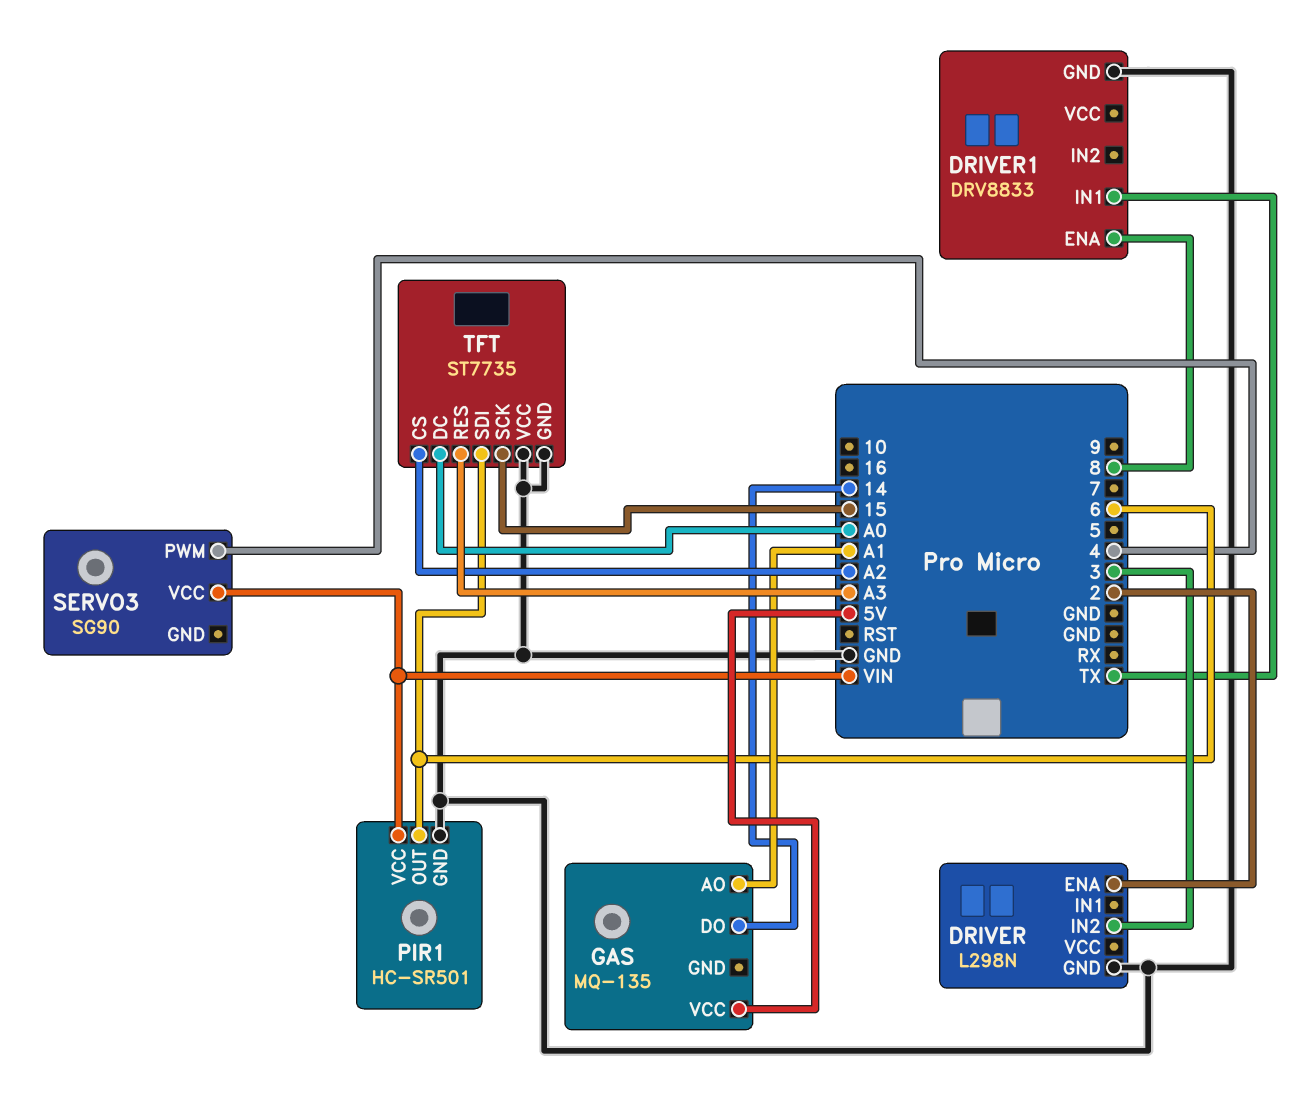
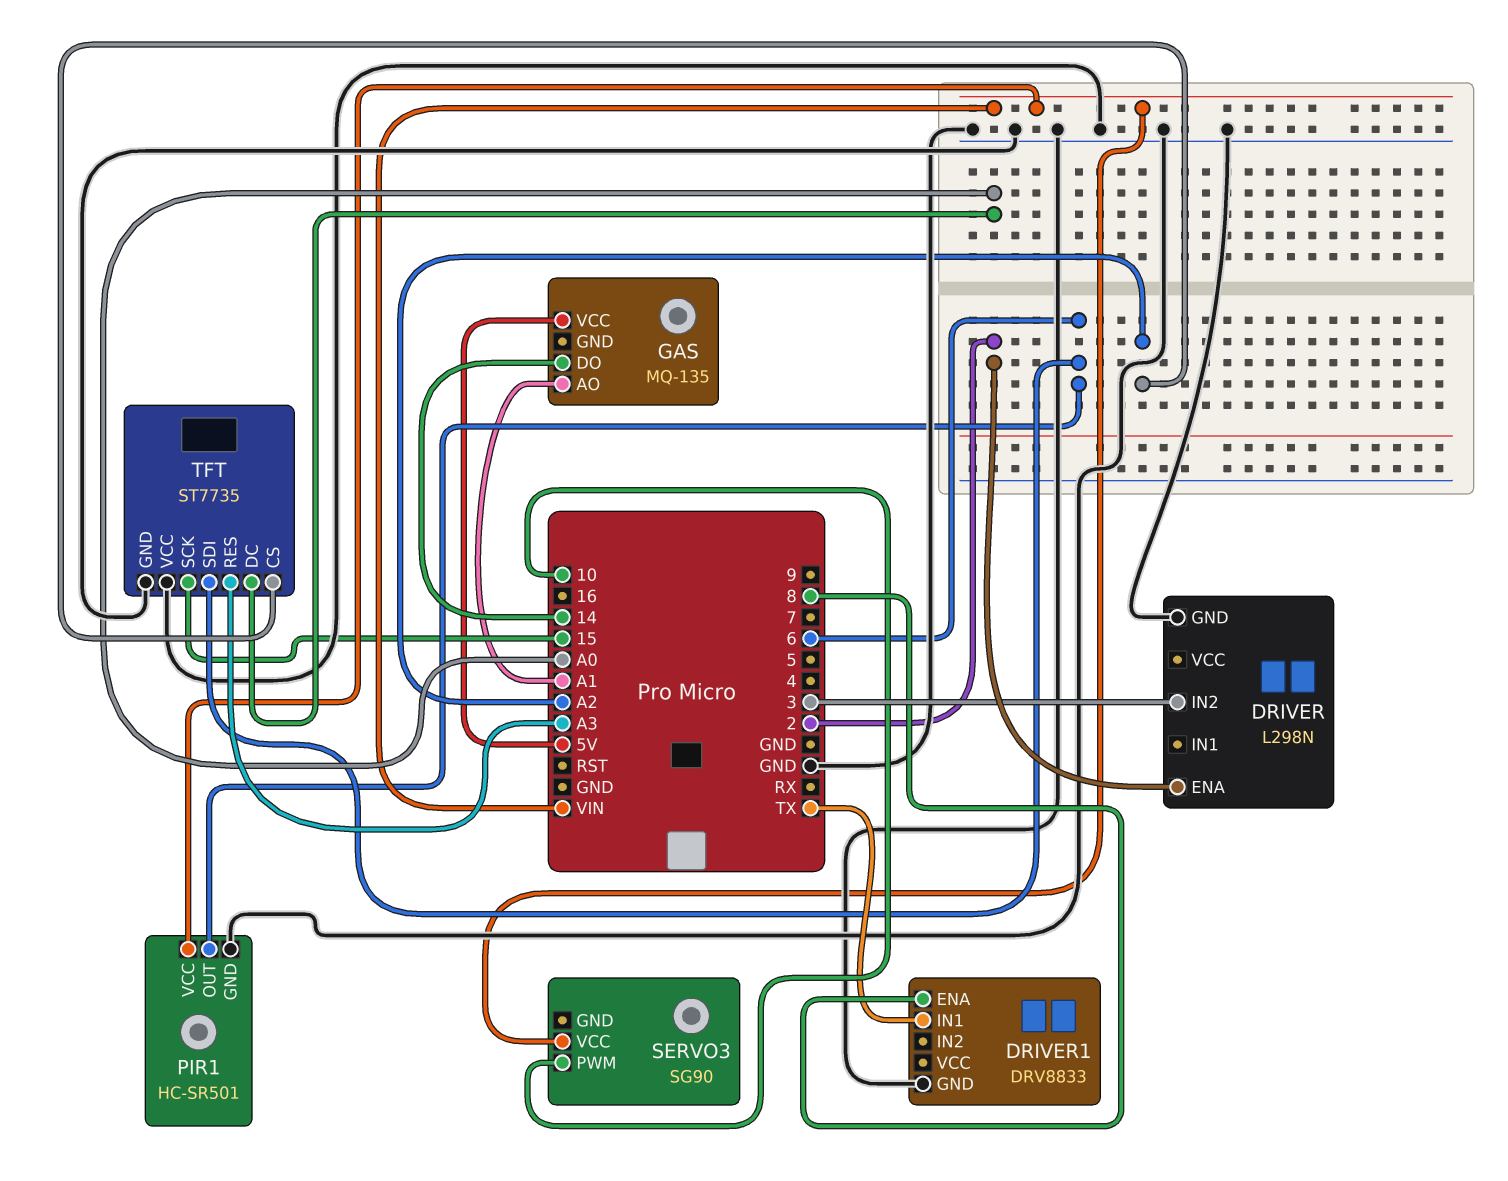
SERVO3 pin PWM: 4 -> 10

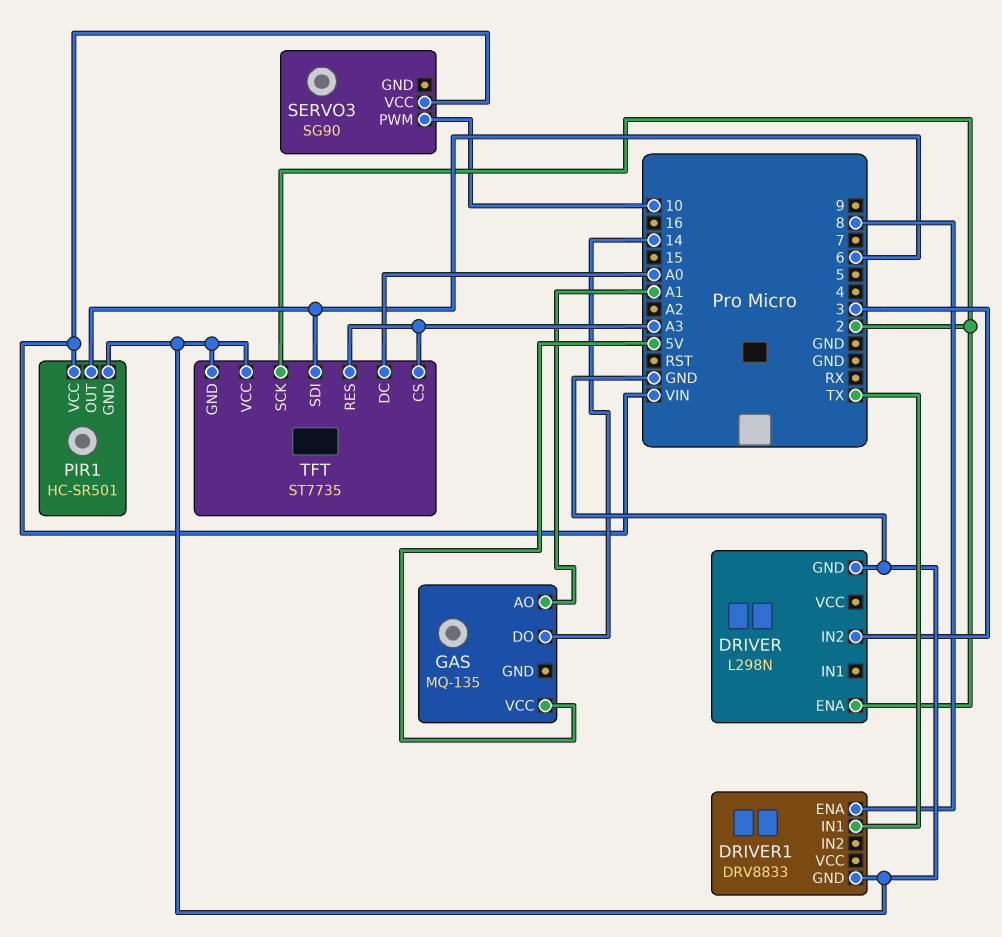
TFT pin CS: A2 -> A3
TFT pin SCK: 15 -> 2

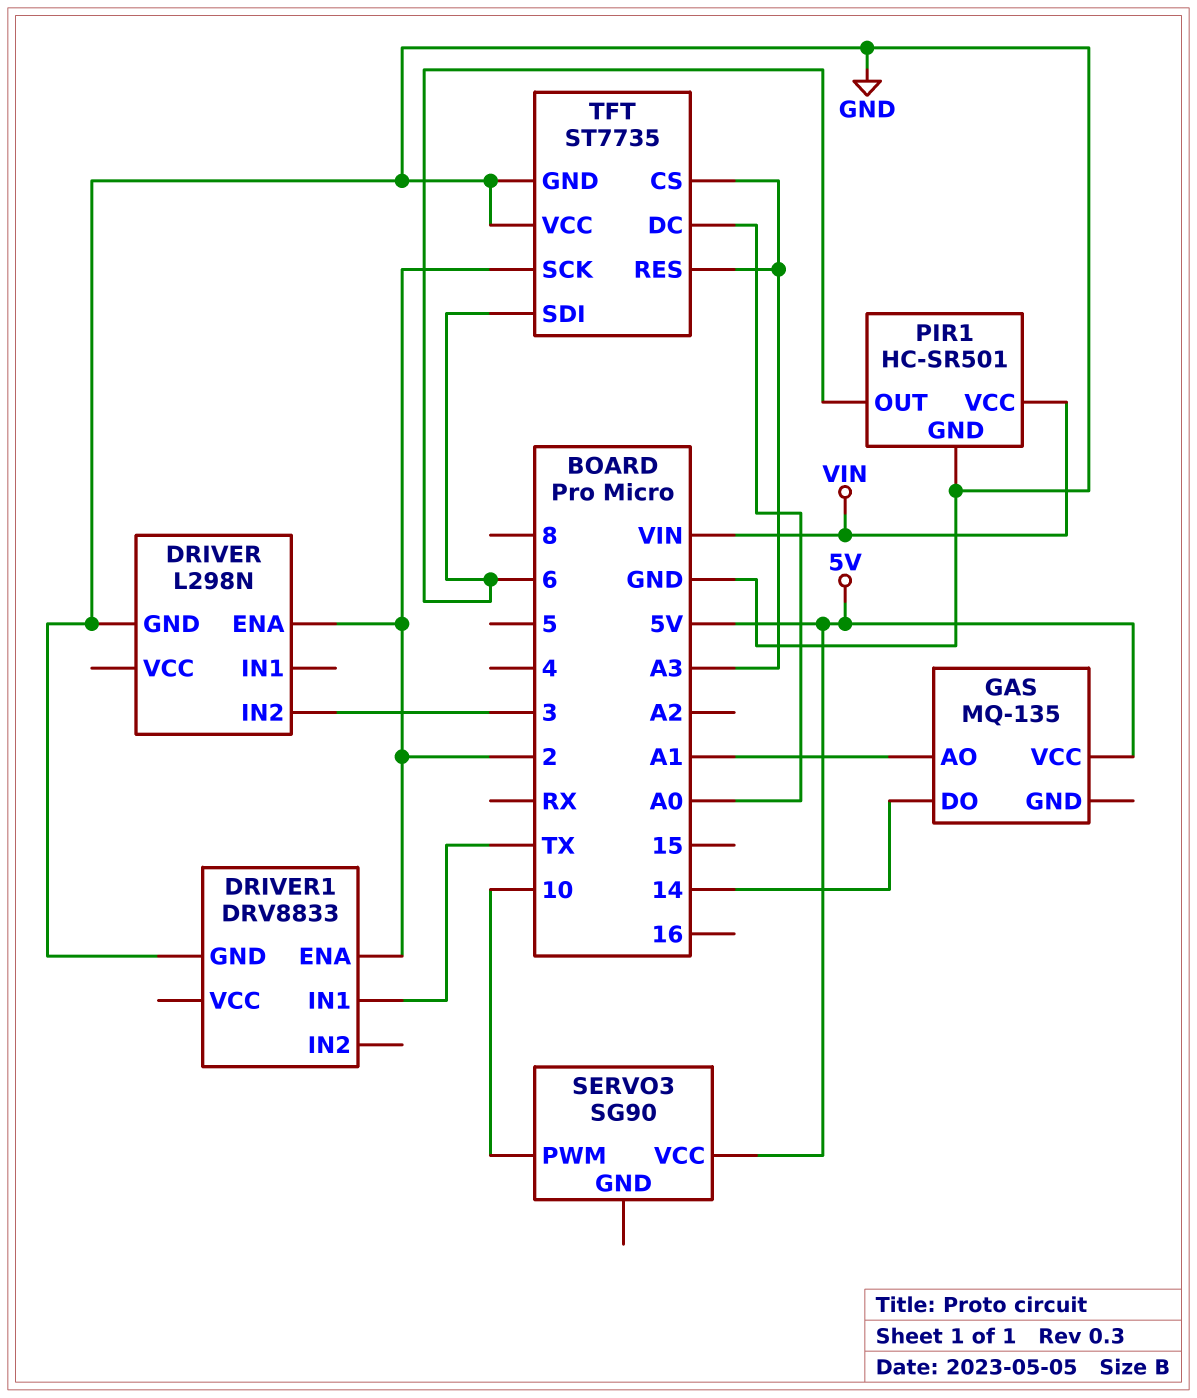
DRIVER1 pin ENA: 8 -> 2
SERVO3 pin VCC: VIN -> 5V

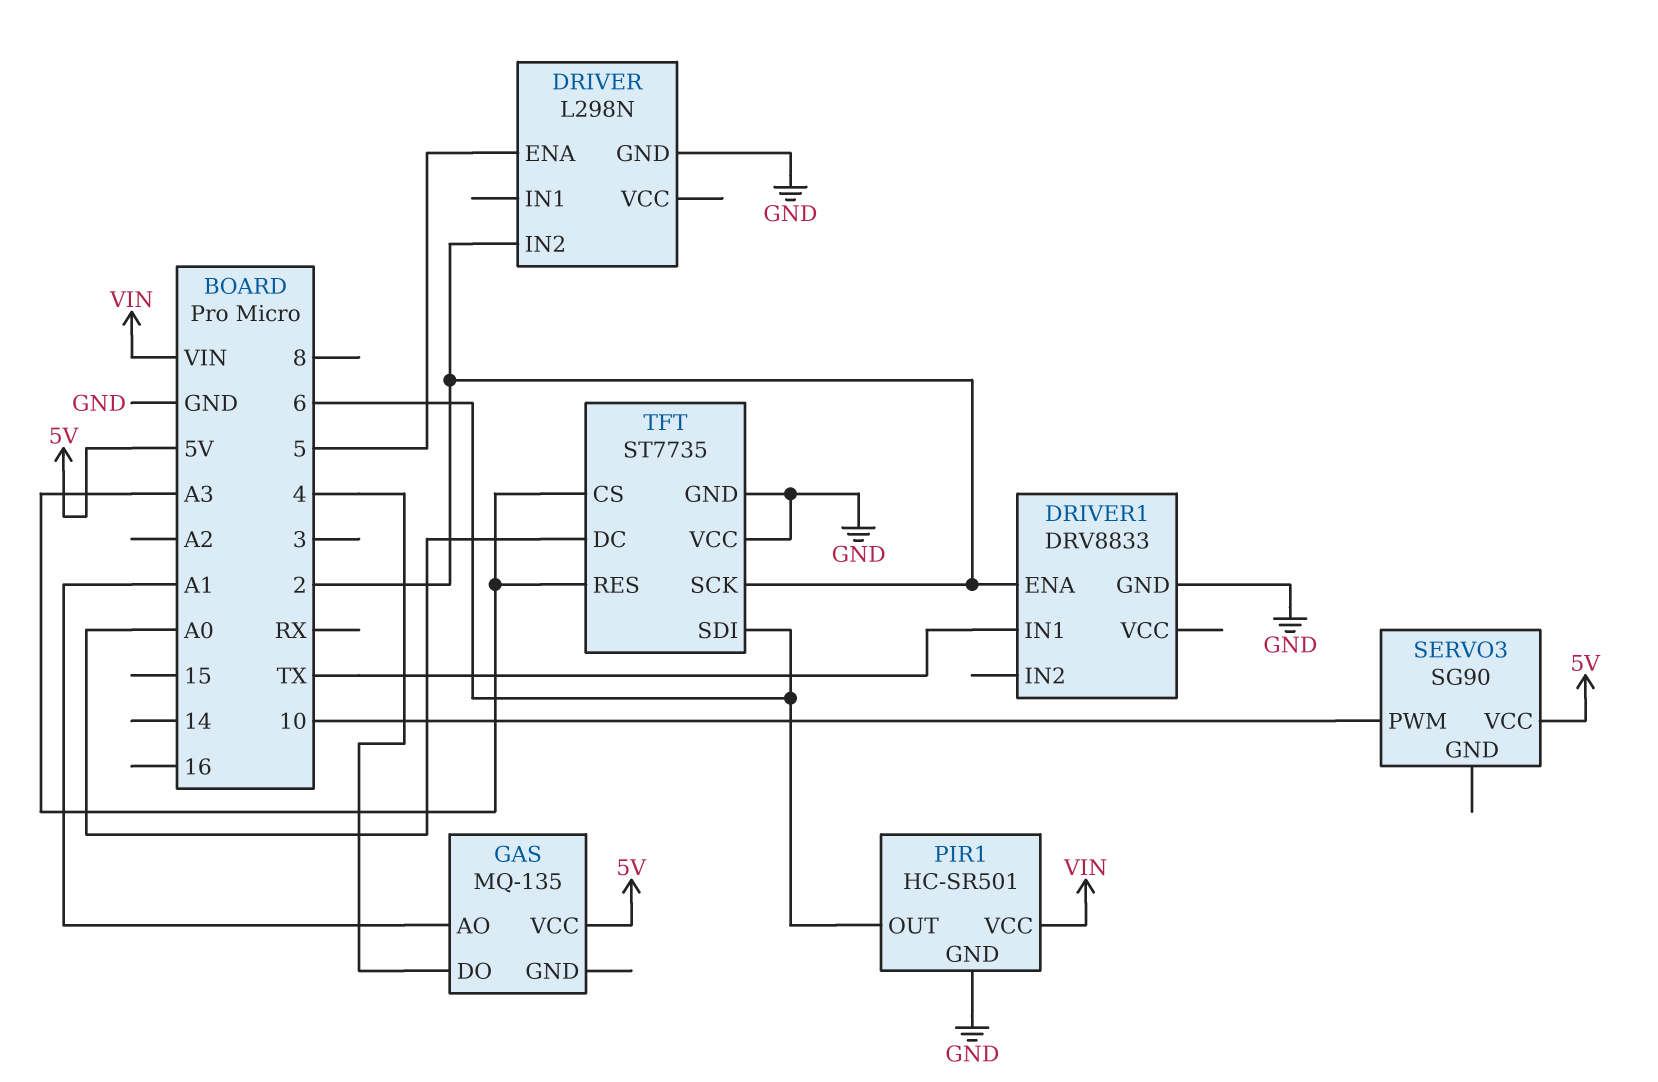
DRIVER pin ENA: 2 -> 5
DRIVER pin IN2: 3 -> 2
GAS pin DO: 14 -> 4

